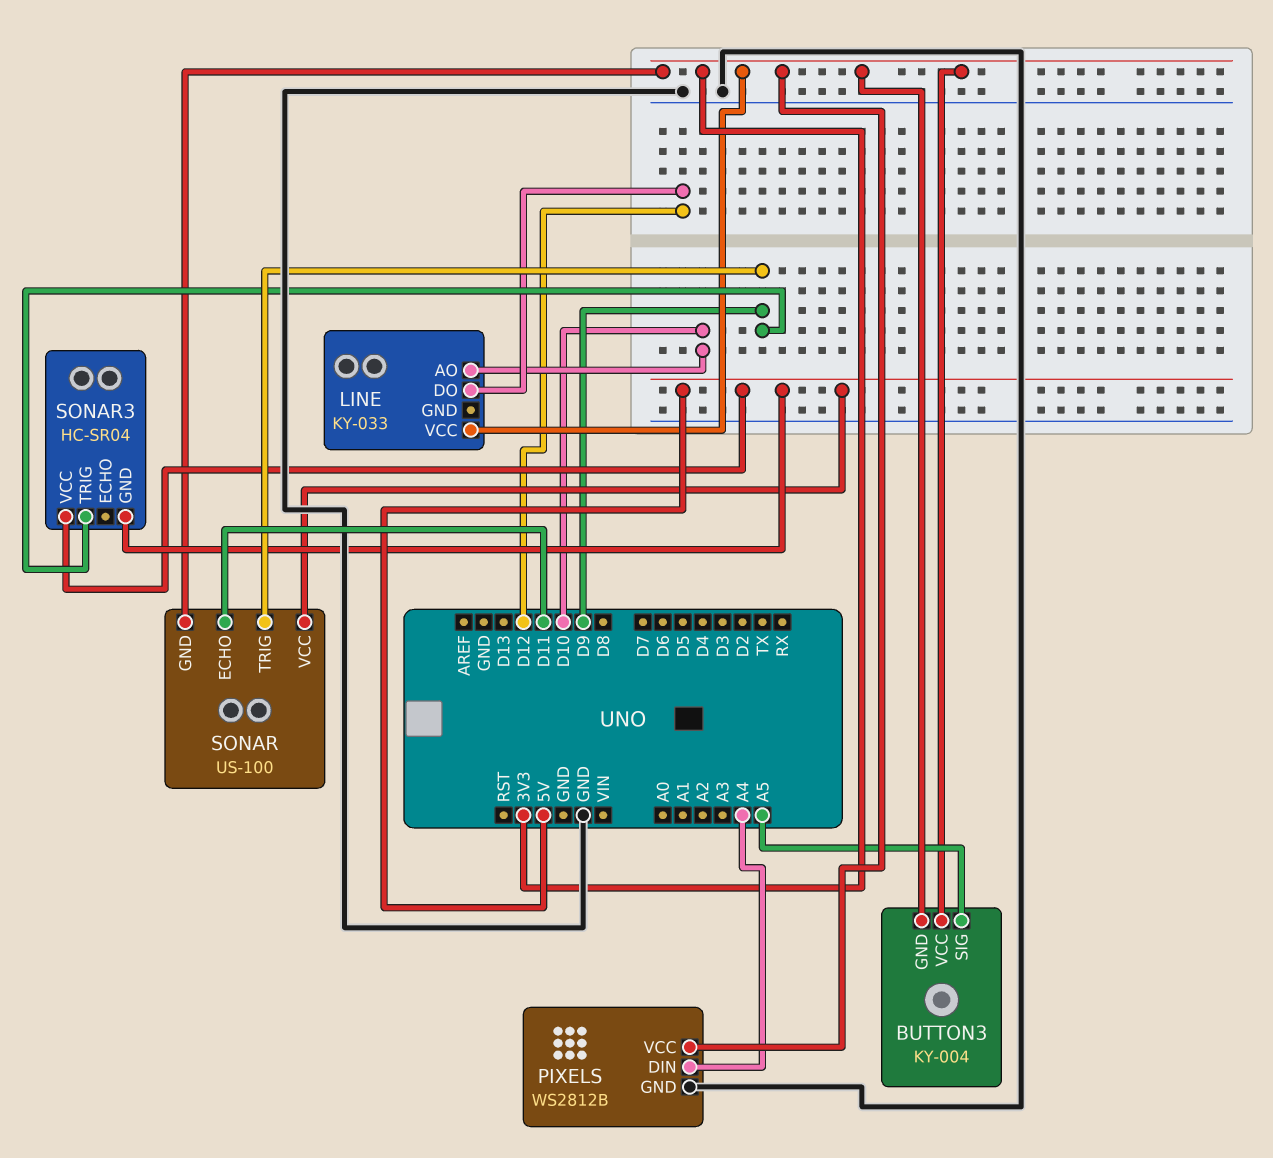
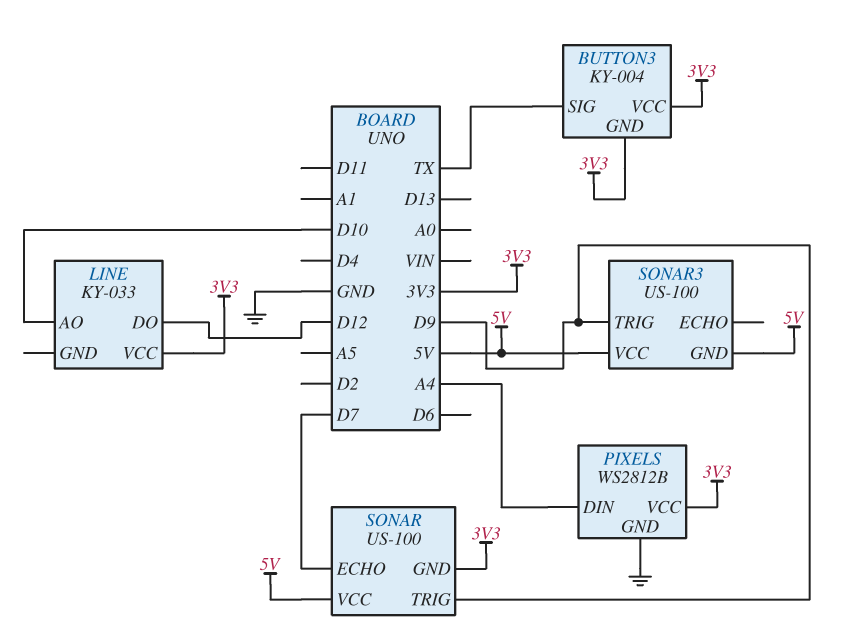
BUTTON3 pin SIG: A5 -> TX
SONAR pin ECHO: D11 -> D7
SONAR3: HC-SR04 -> US-100

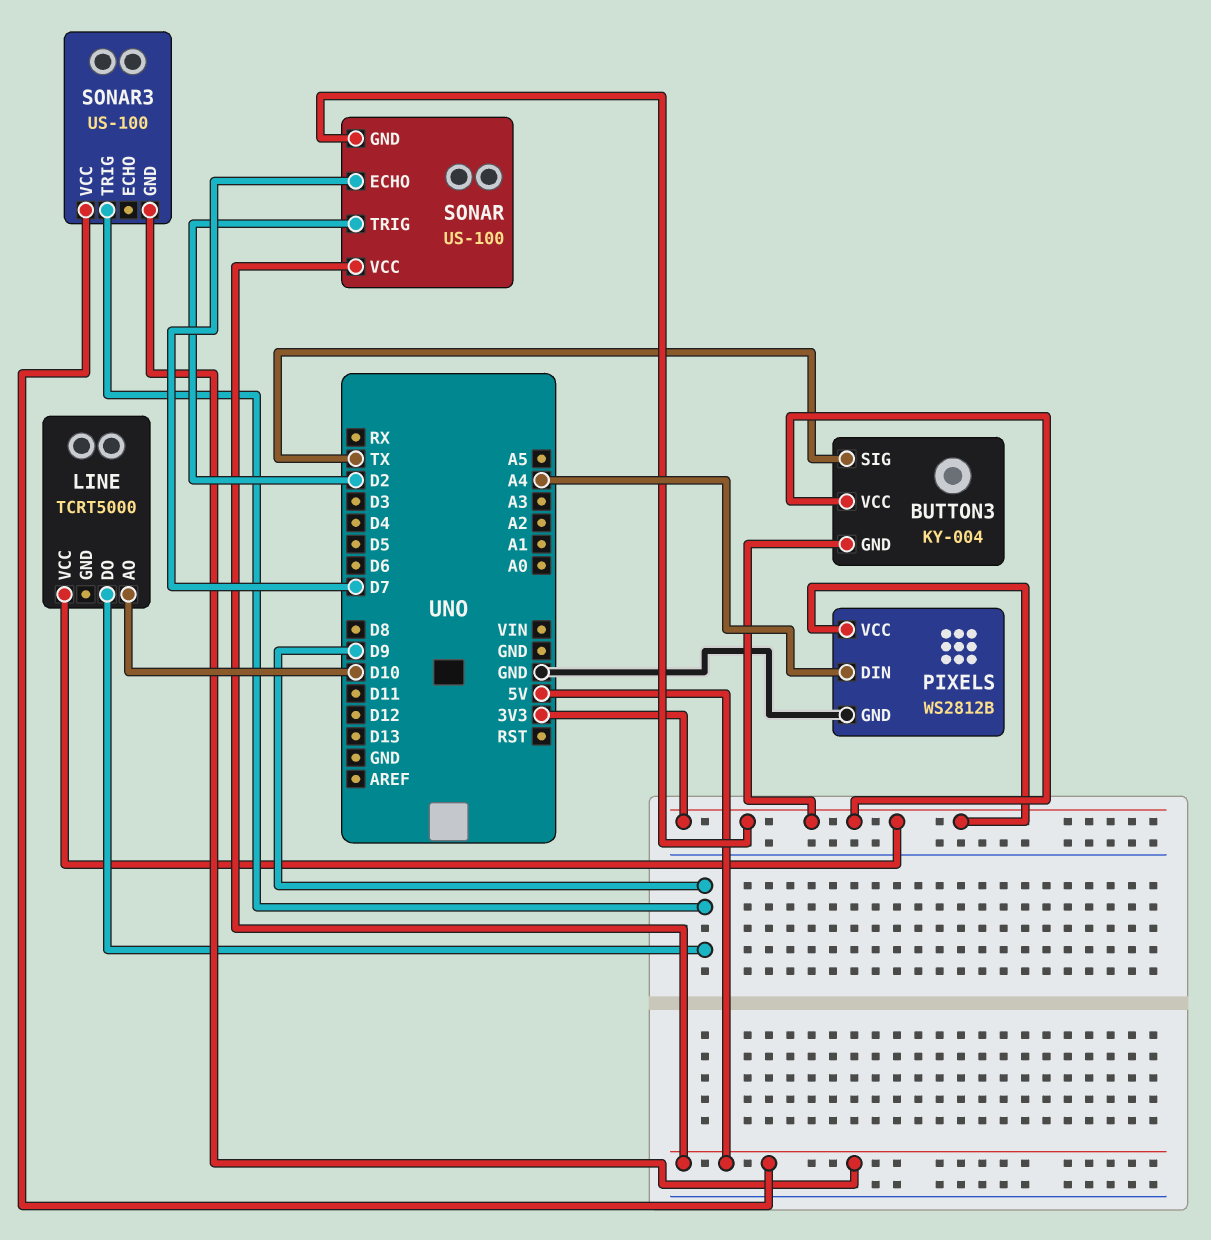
LINE: KY-033 -> TCRT5000
LINE pin DO: D12 -> D9
SONAR pin TRIG: D9 -> D2

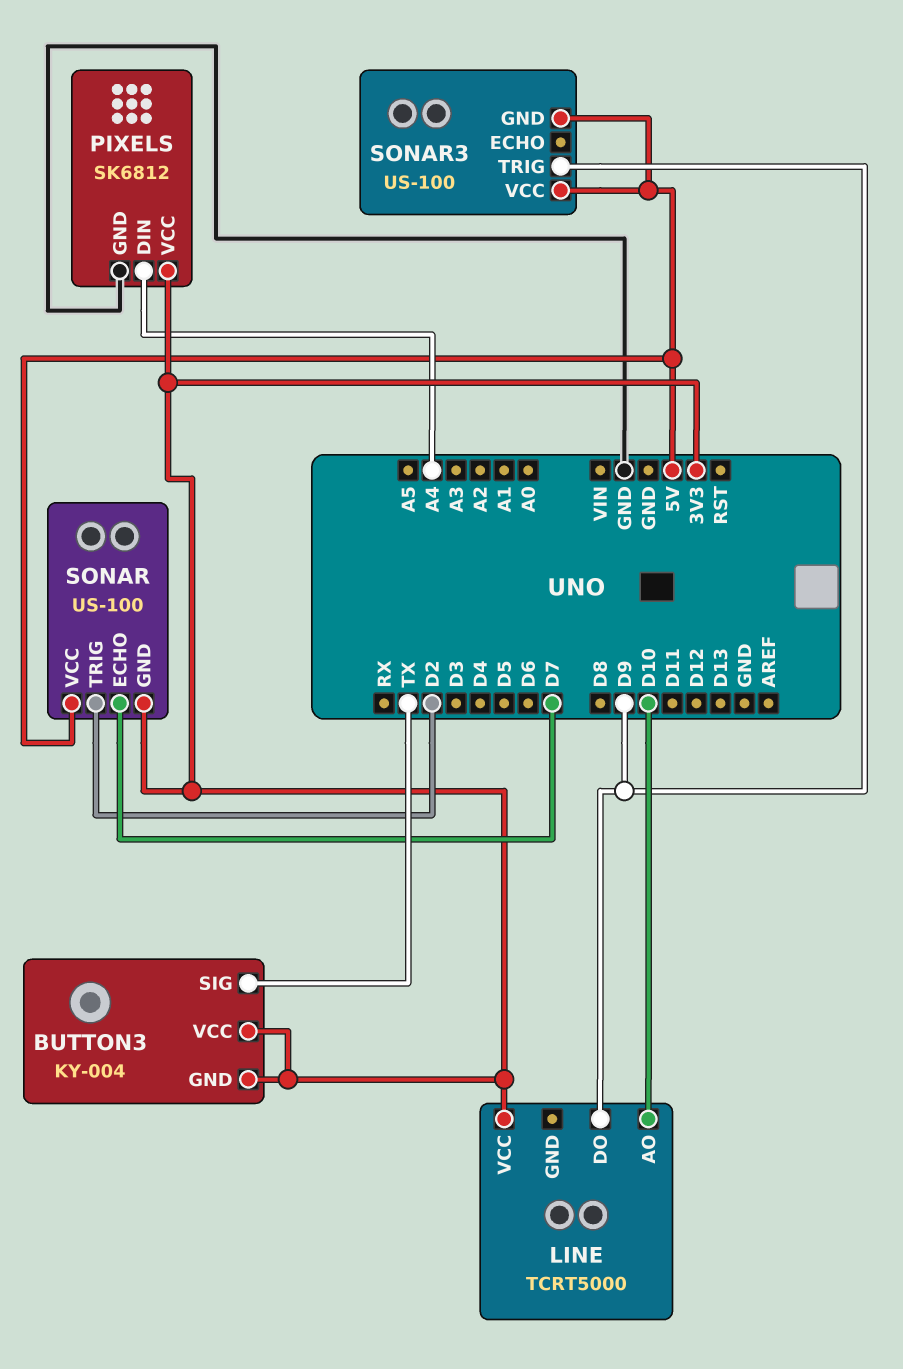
PIXELS: WS2812B -> SK6812

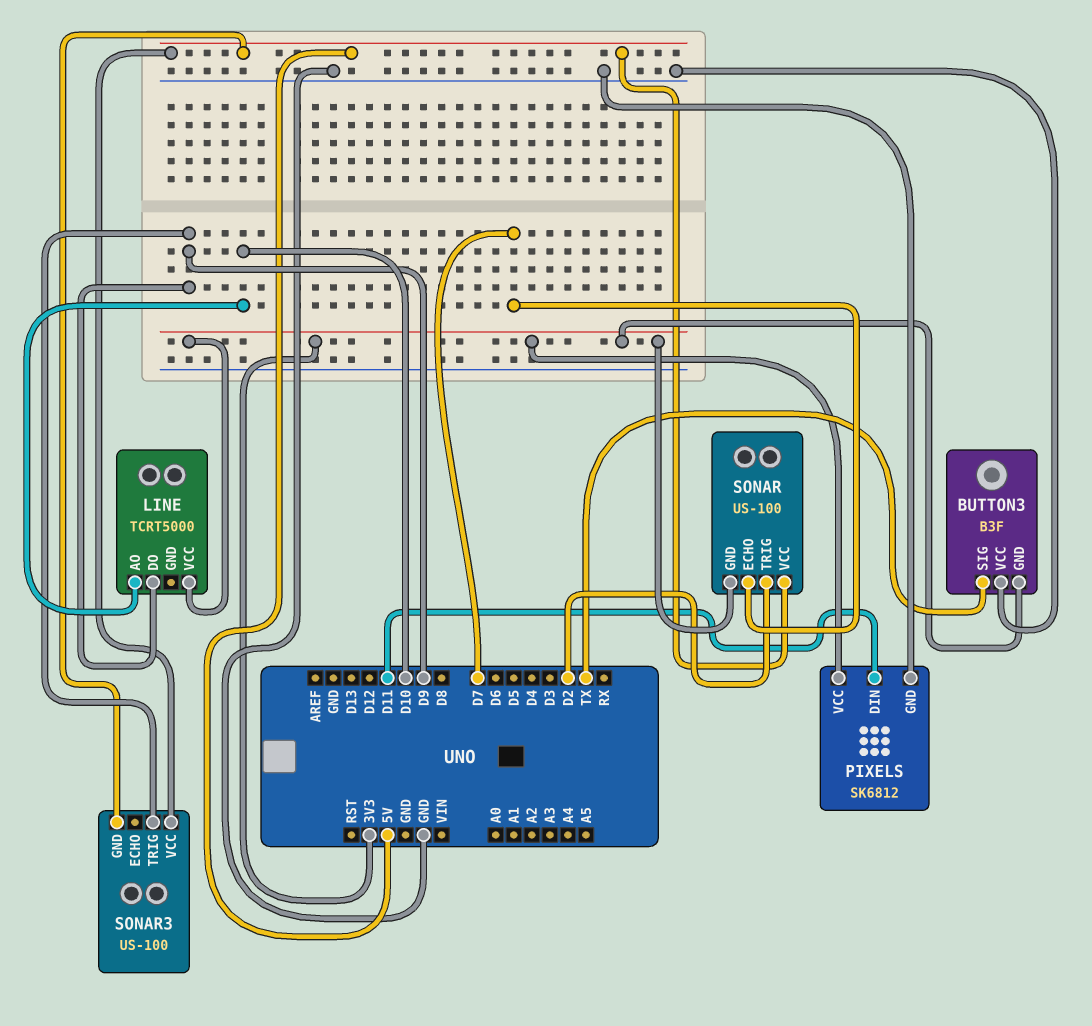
BUTTON3: KY-004 -> B3F
BUTTON3 pin VCC: 3V3 -> GND
PIXELS pin DIN: A4 -> D11

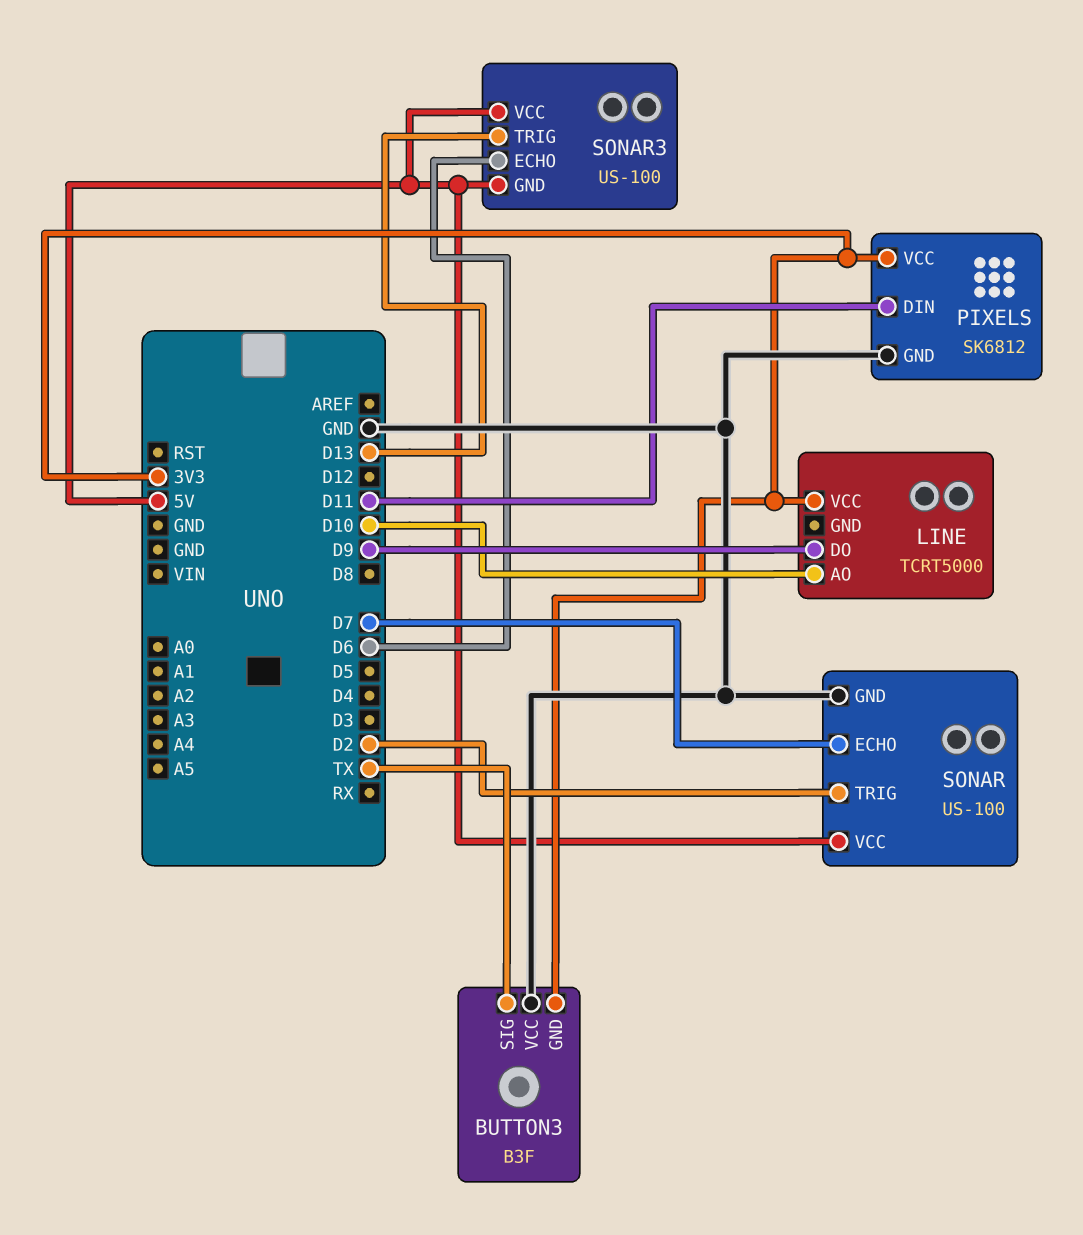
SONAR pin GND: 3V3 -> GND
SONAR3 pin ECHO: none -> D6
SONAR3 pin TRIG: D9 -> D13

